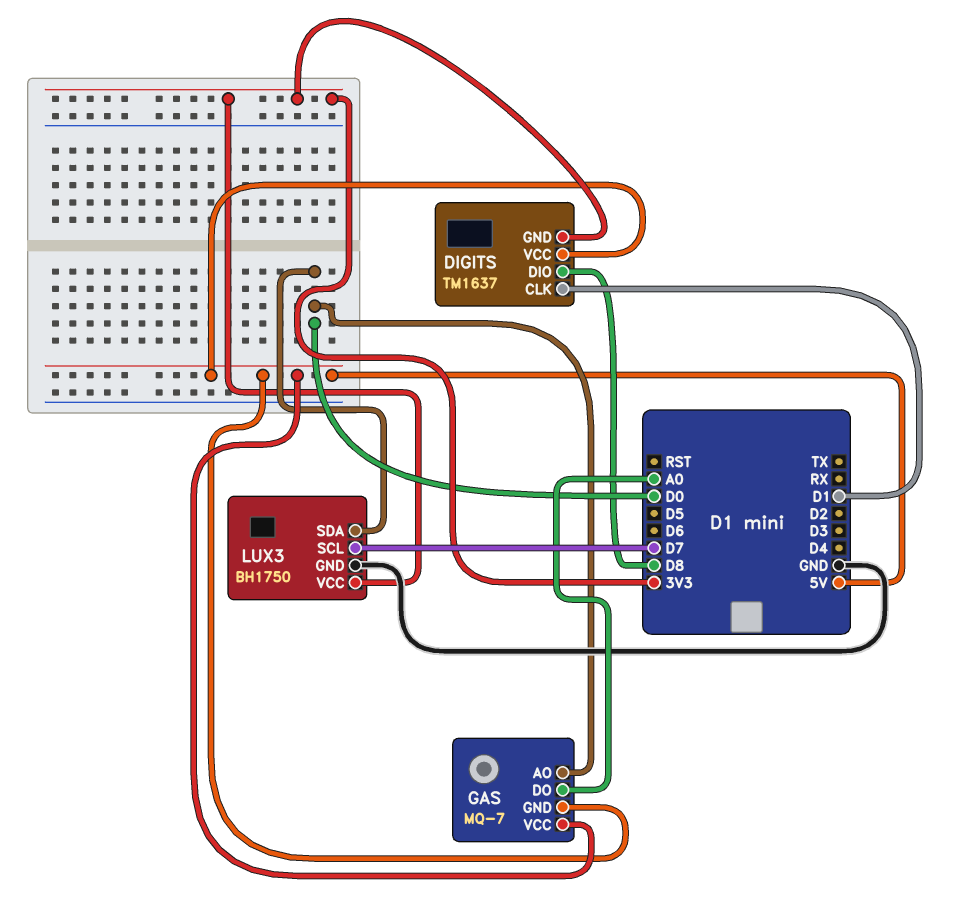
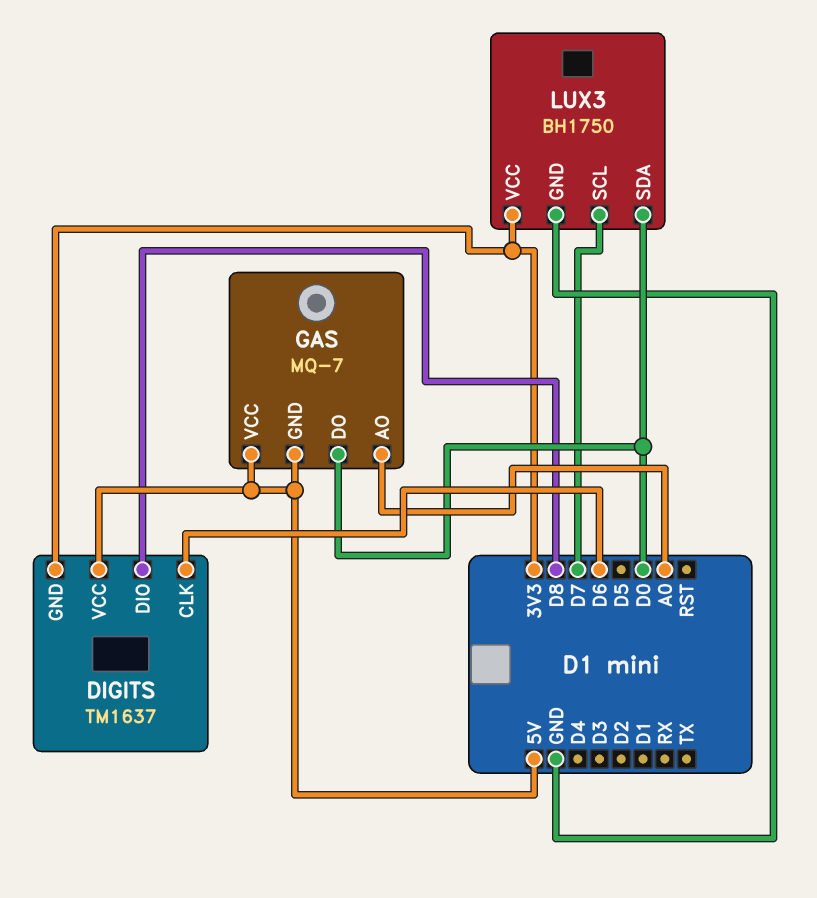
DIGITS pin CLK: D1 -> D6
GAS pin AO: D0 -> A0
GAS pin DO: A0 -> D0

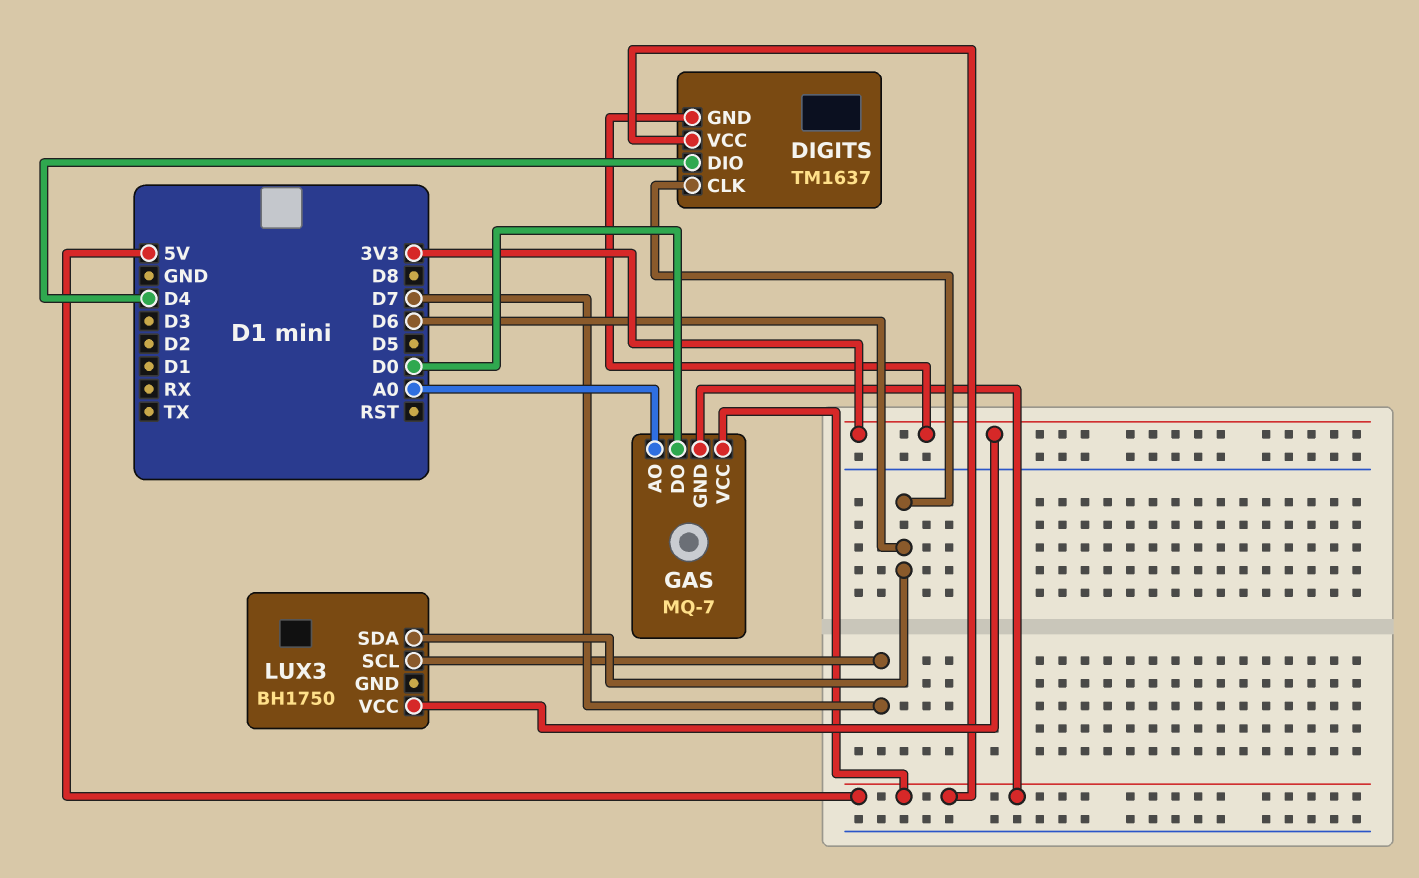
DIGITS pin DIO: D8 -> D4
LUX3 pin GND: GND -> none
LUX3 pin SDA: D0 -> D6

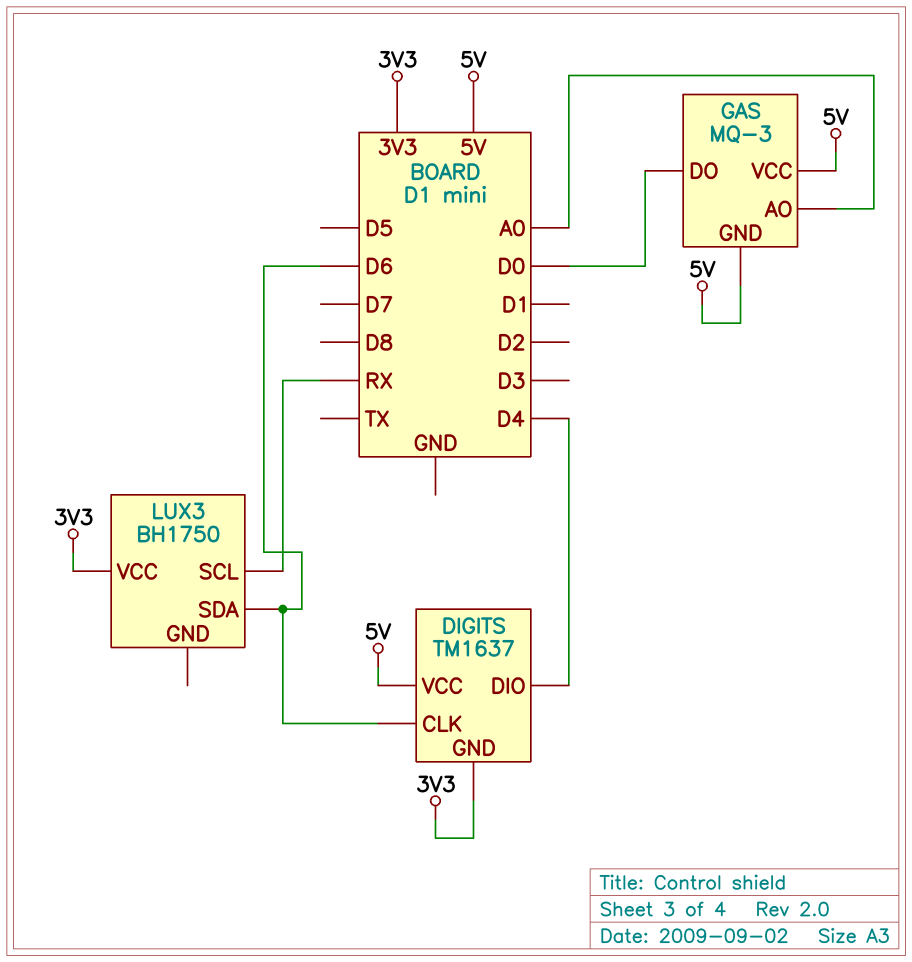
GAS: MQ-7 -> MQ-3
LUX3 pin SCL: D7 -> RX

